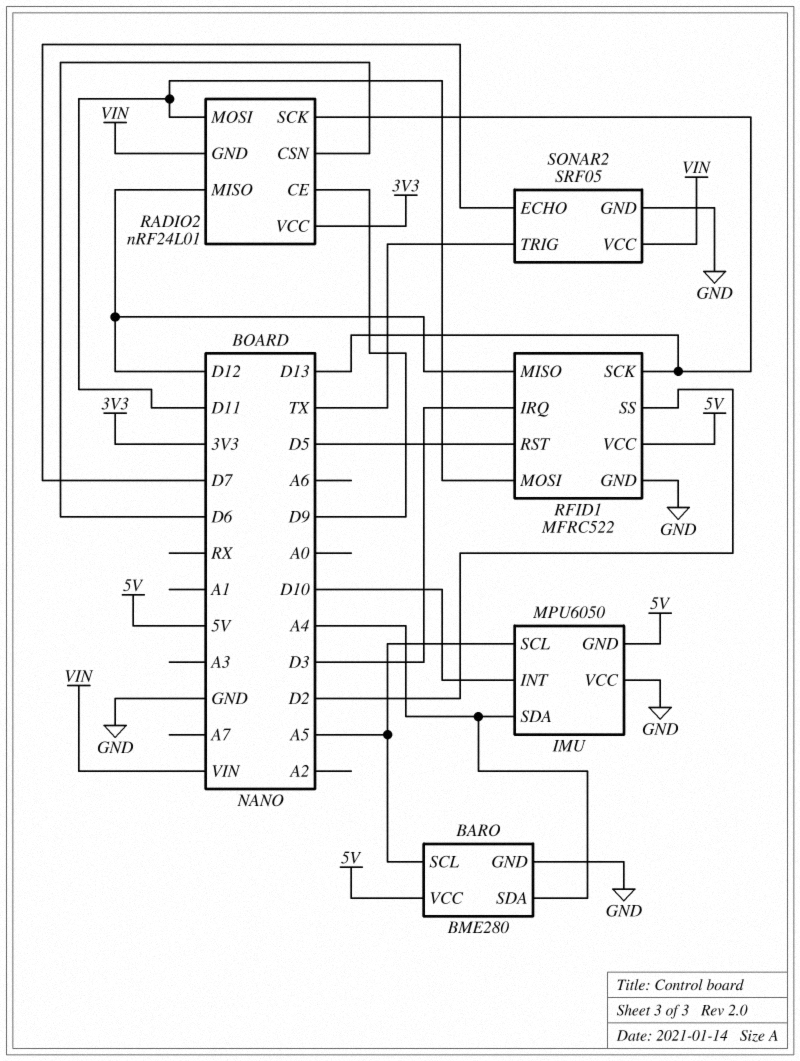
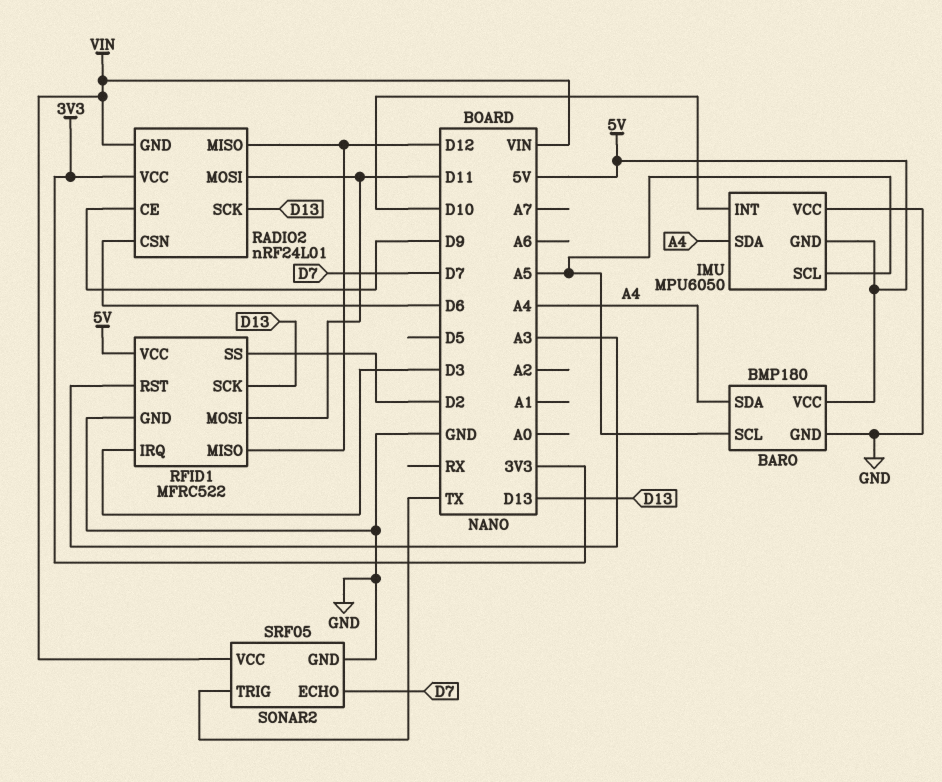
BARO: BME280 -> BMP180
RFID1 pin RST: D5 -> A3

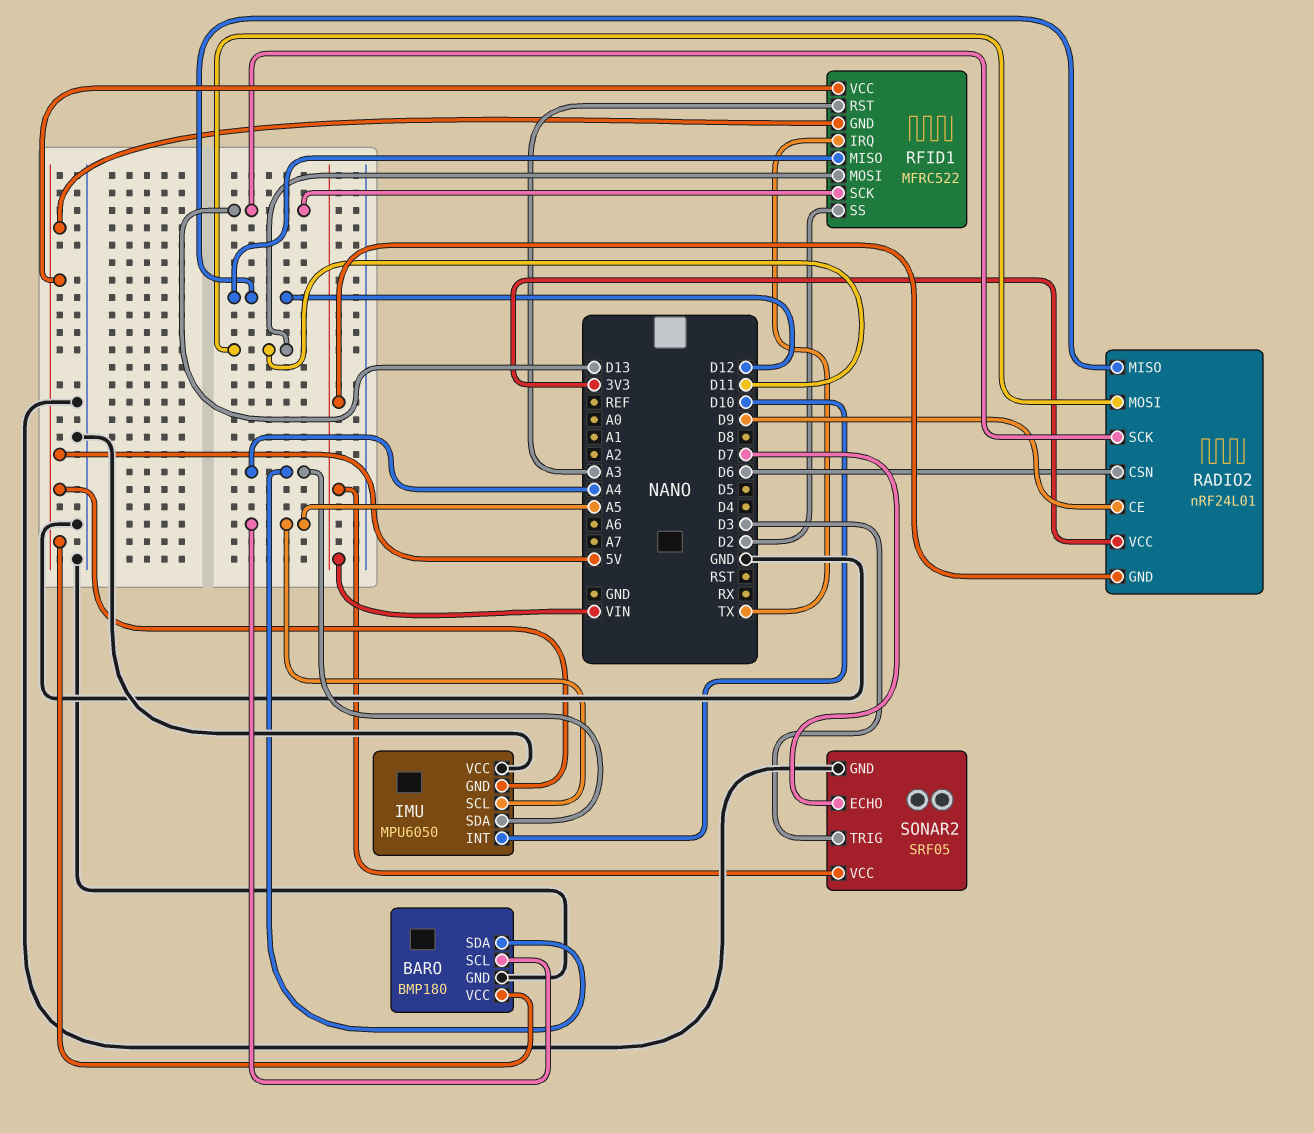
RFID1 pin GND: GND -> 5V
RFID1 pin IRQ: D3 -> TX
SONAR2 pin TRIG: TX -> D3

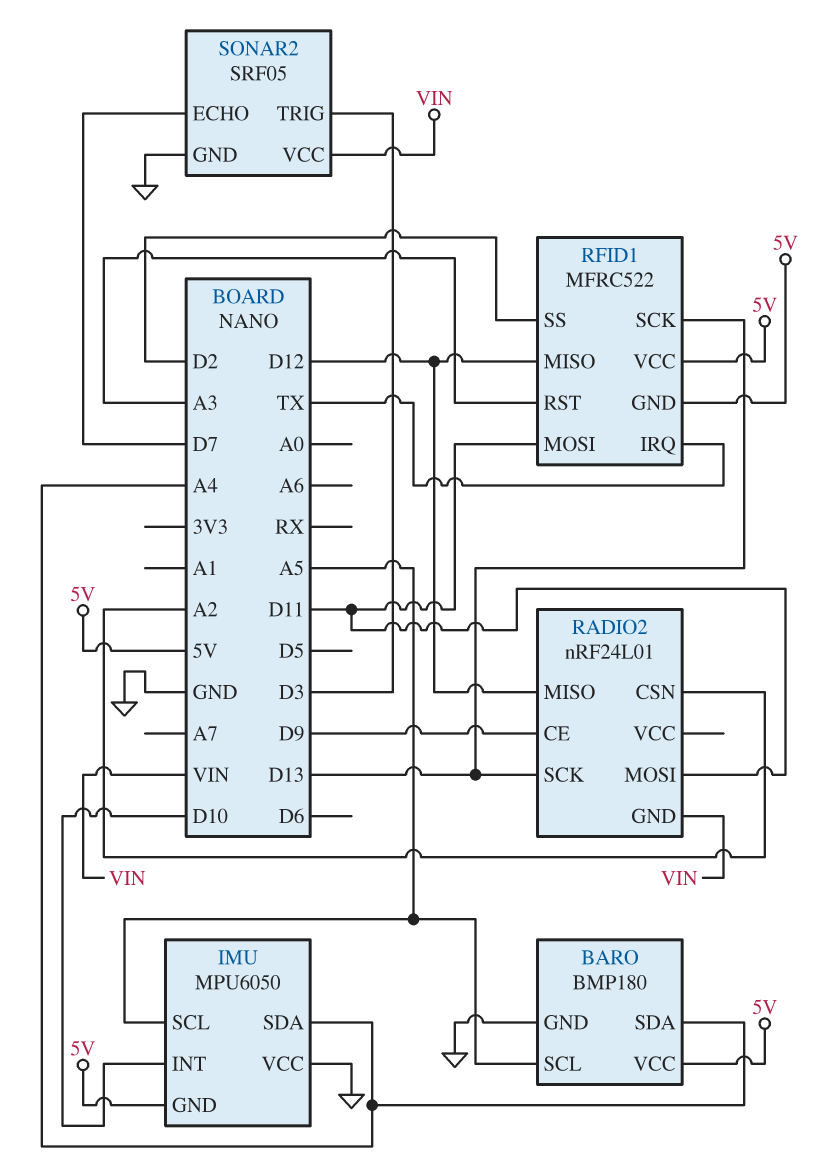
RADIO2 pin CSN: D6 -> A2
RADIO2 pin VCC: 3V3 -> none

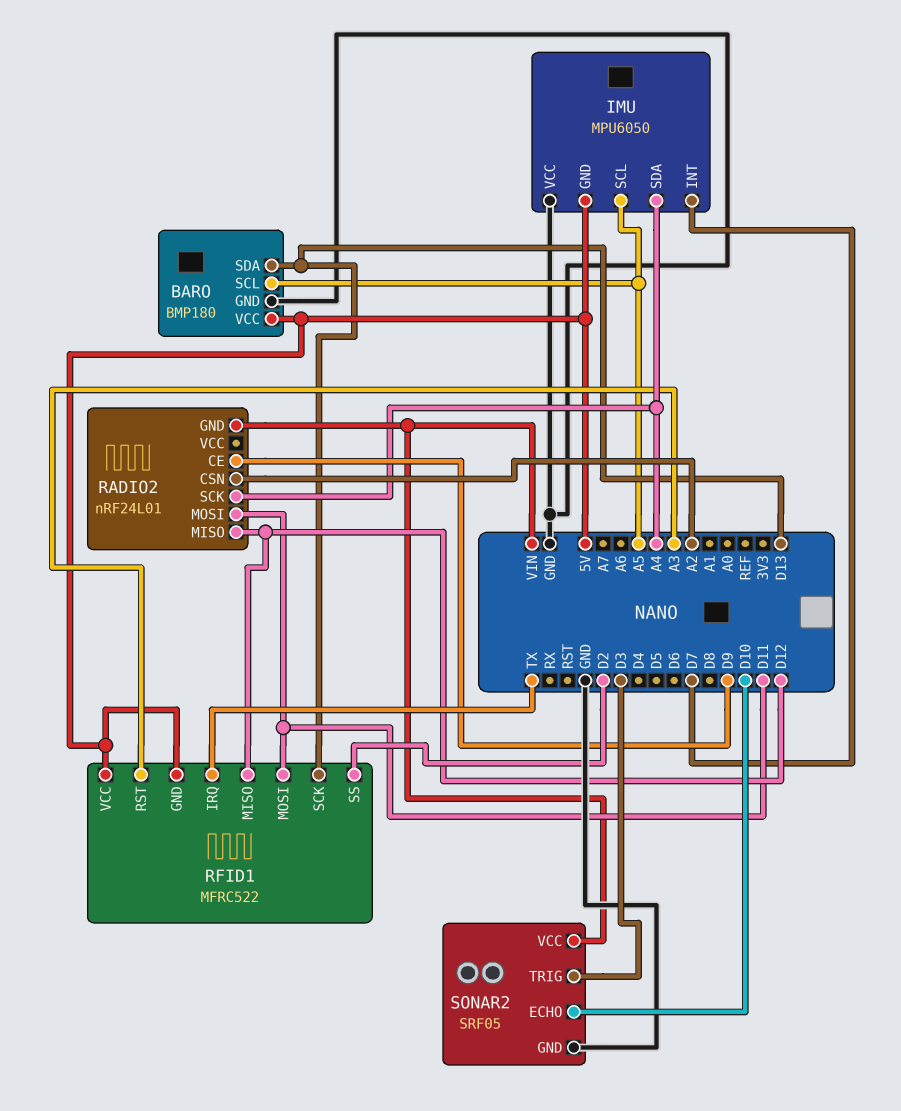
BARO pin SDA: A4 -> D13
IMU pin INT: D10 -> D7
RADIO2 pin SCK: D13 -> A4
SONAR2 pin ECHO: D7 -> D10

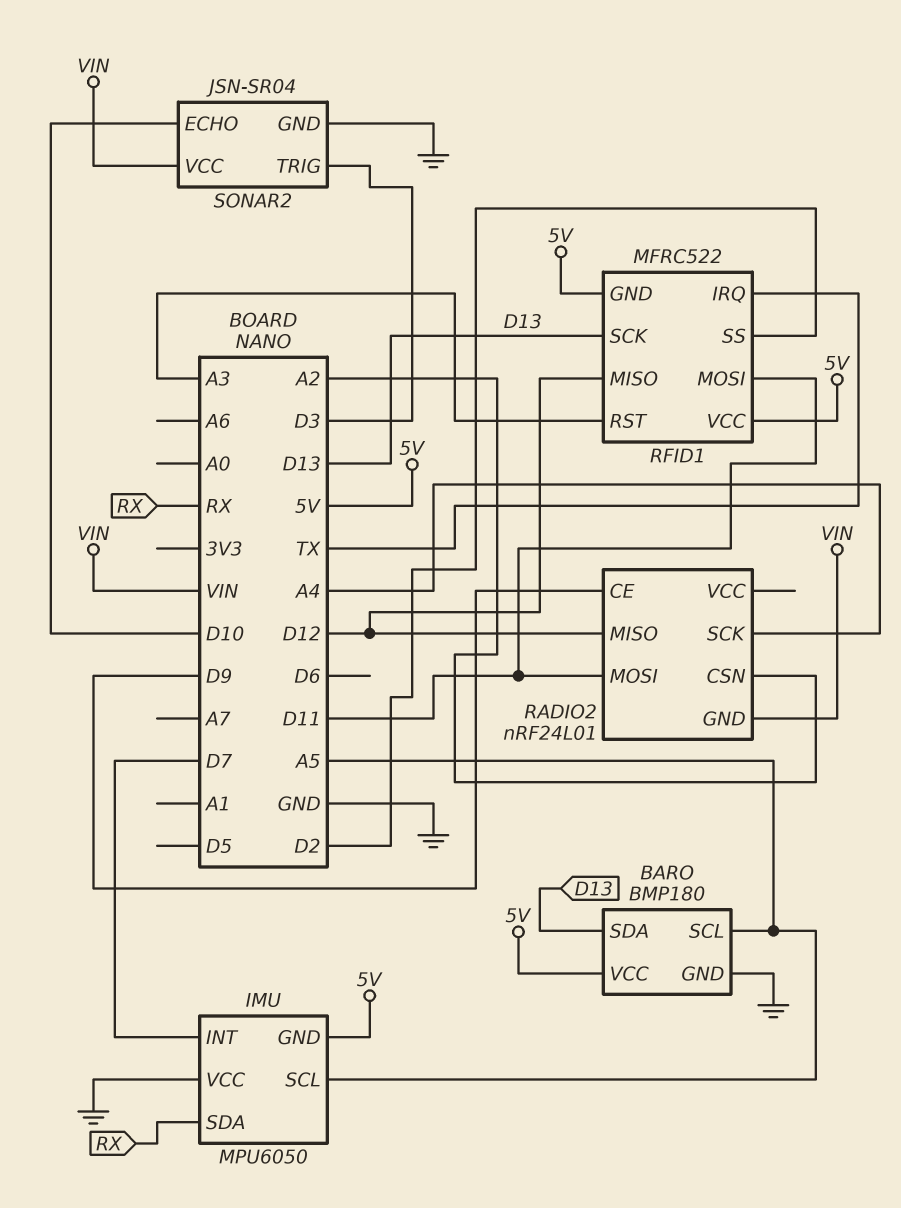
IMU pin SDA: A4 -> RX
SONAR2: SRF05 -> JSN-SR04

